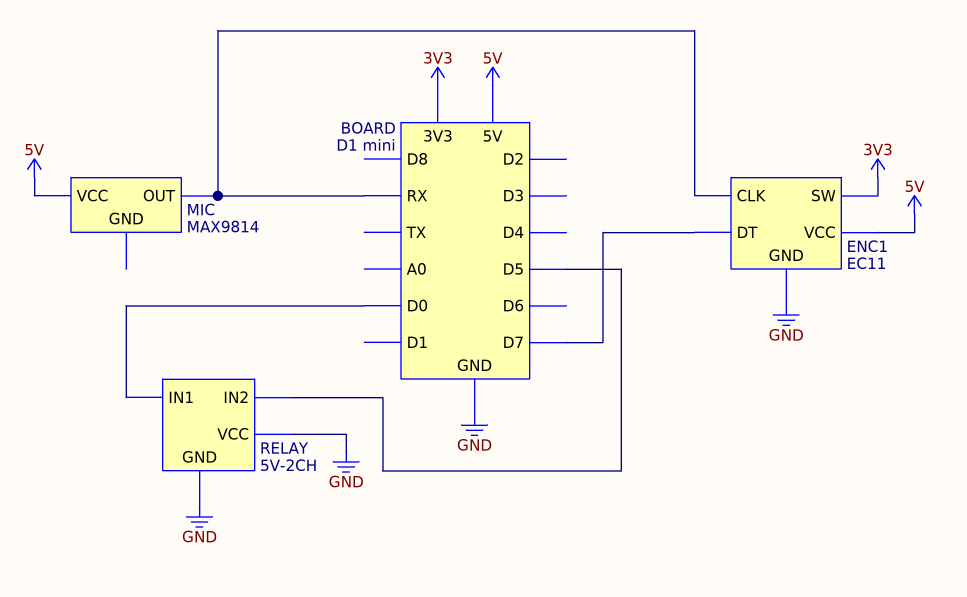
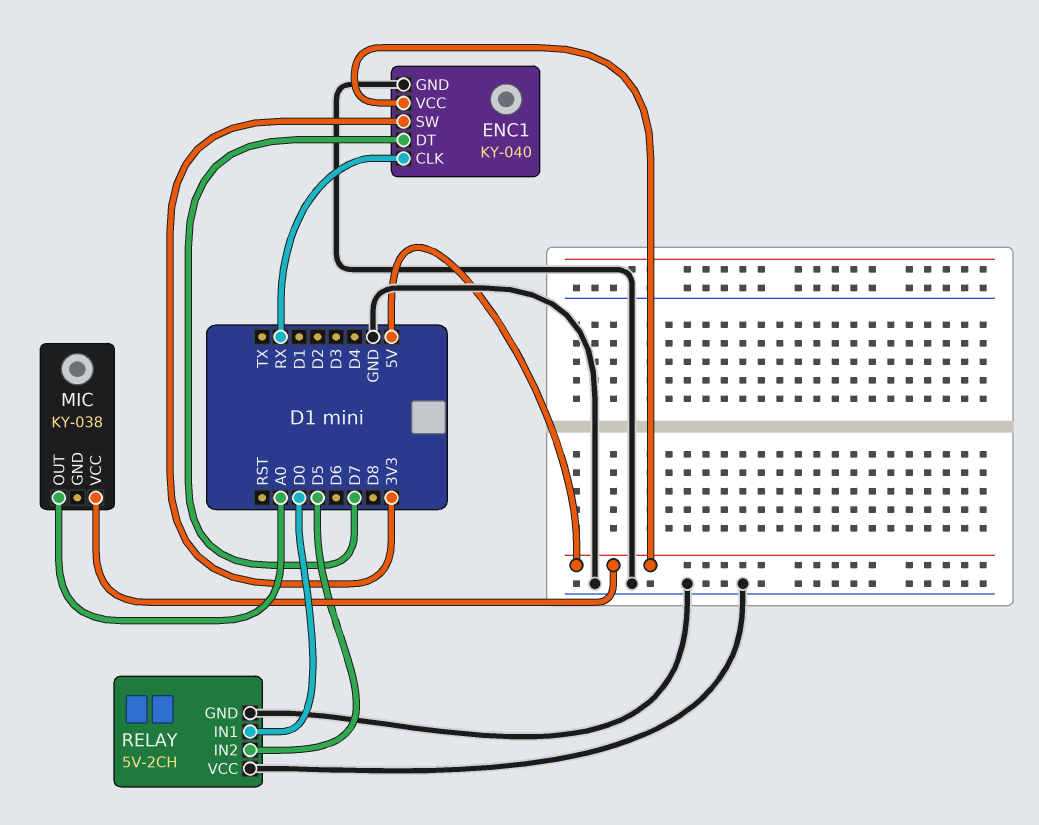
ENC1: EC11 -> KY-040
MIC: MAX9814 -> KY-038
MIC pin OUT: RX -> A0

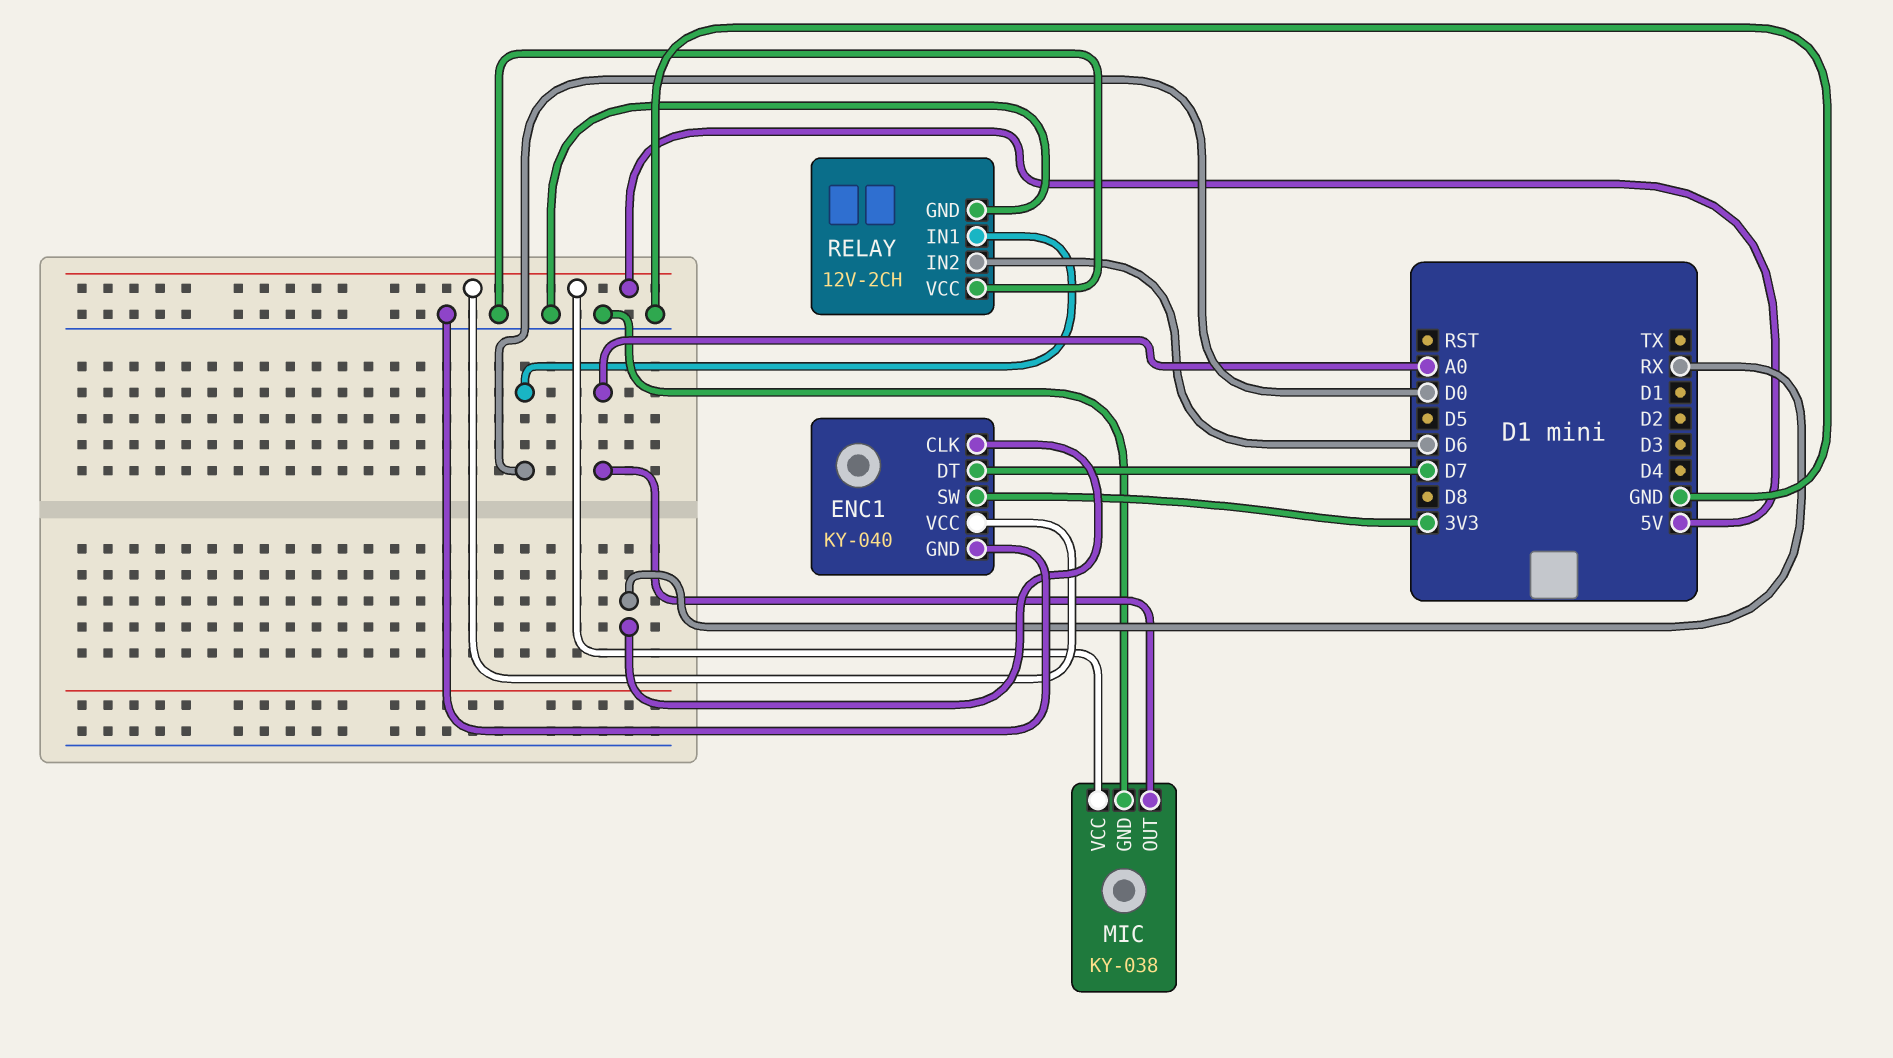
MIC pin GND: none -> GND
RELAY: 5V-2CH -> 12V-2CH
RELAY pin IN2: D5 -> D6

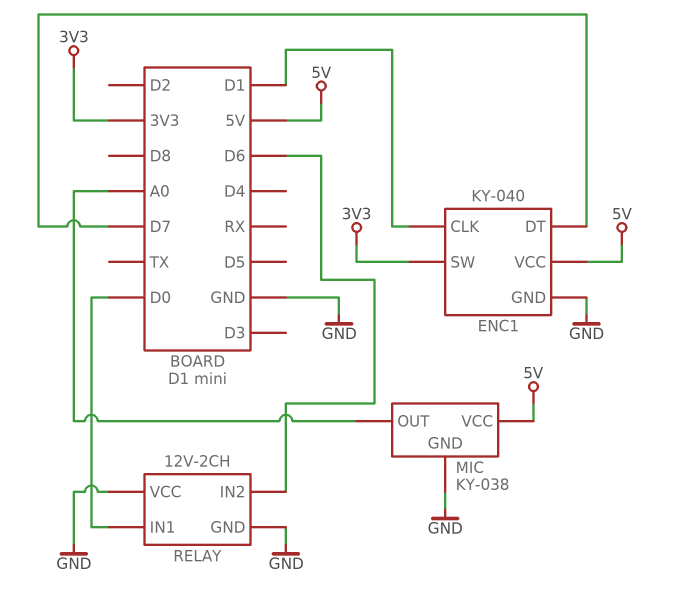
ENC1 pin CLK: RX -> D1

